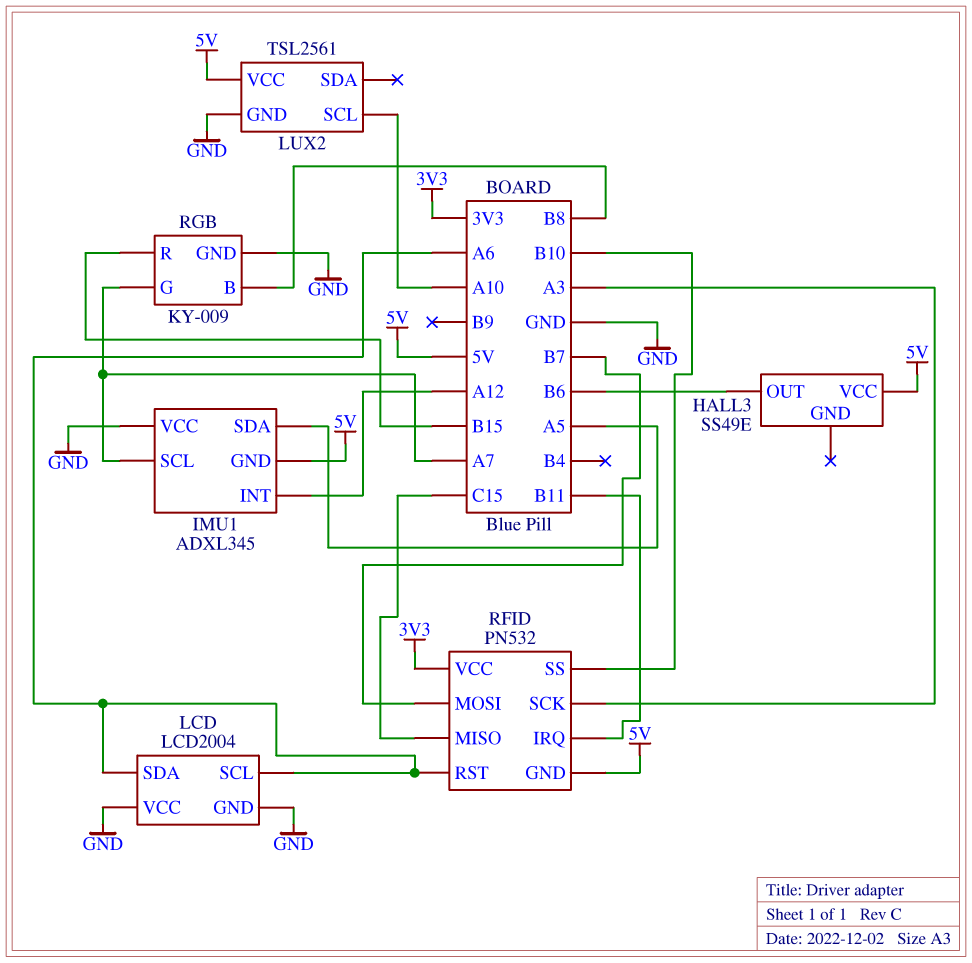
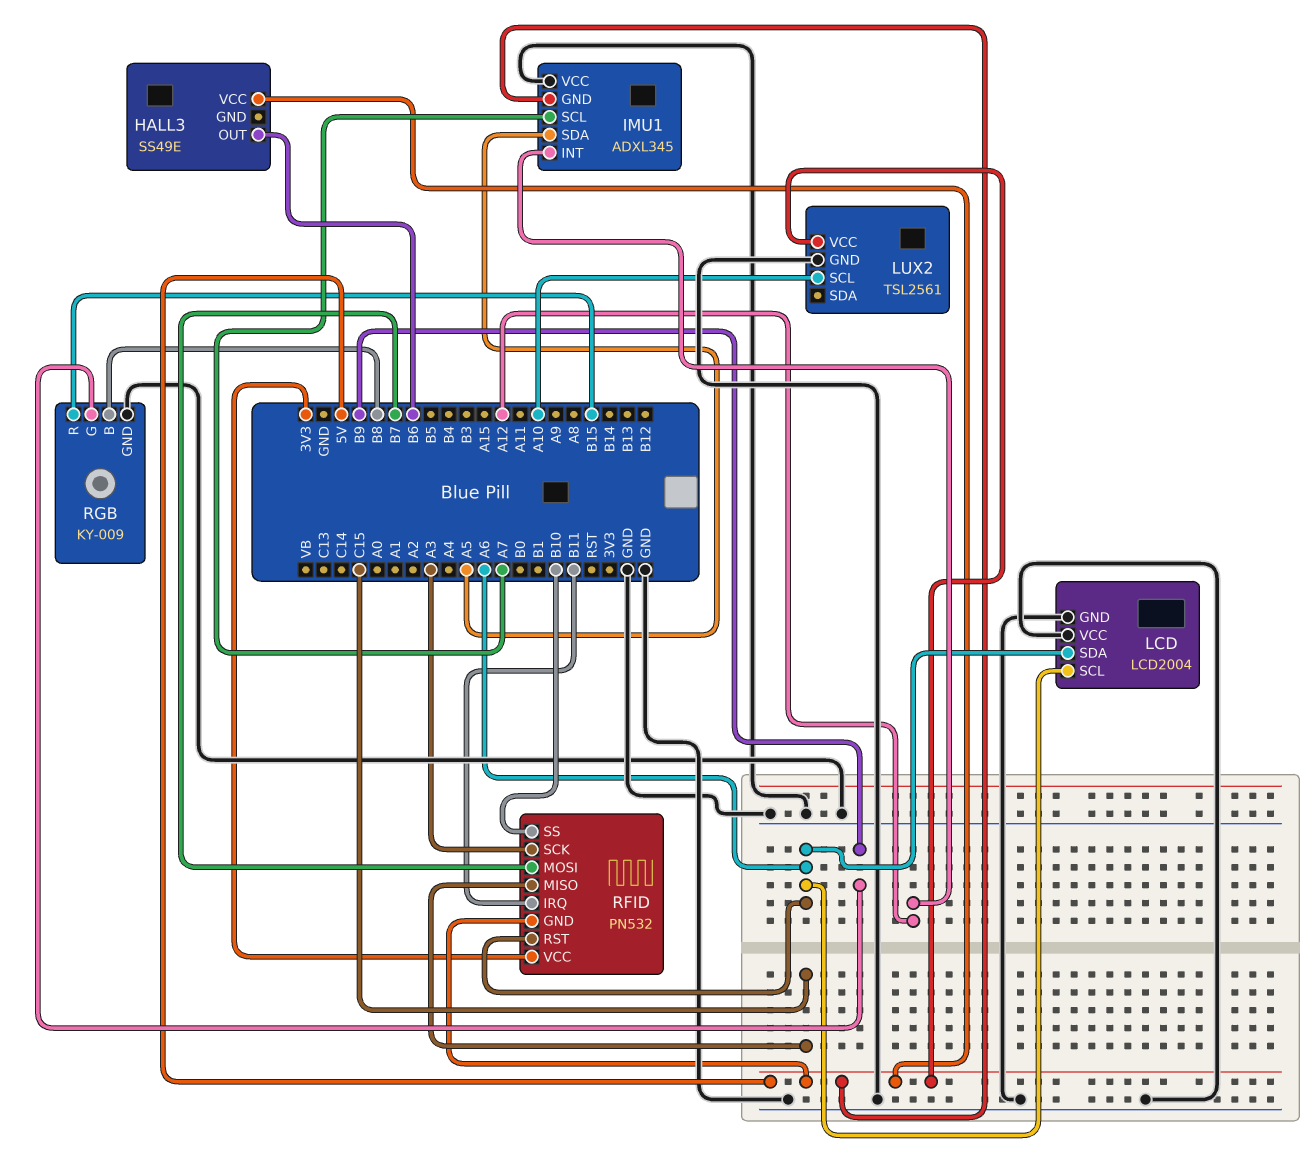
RGB pin G: A7 -> B9

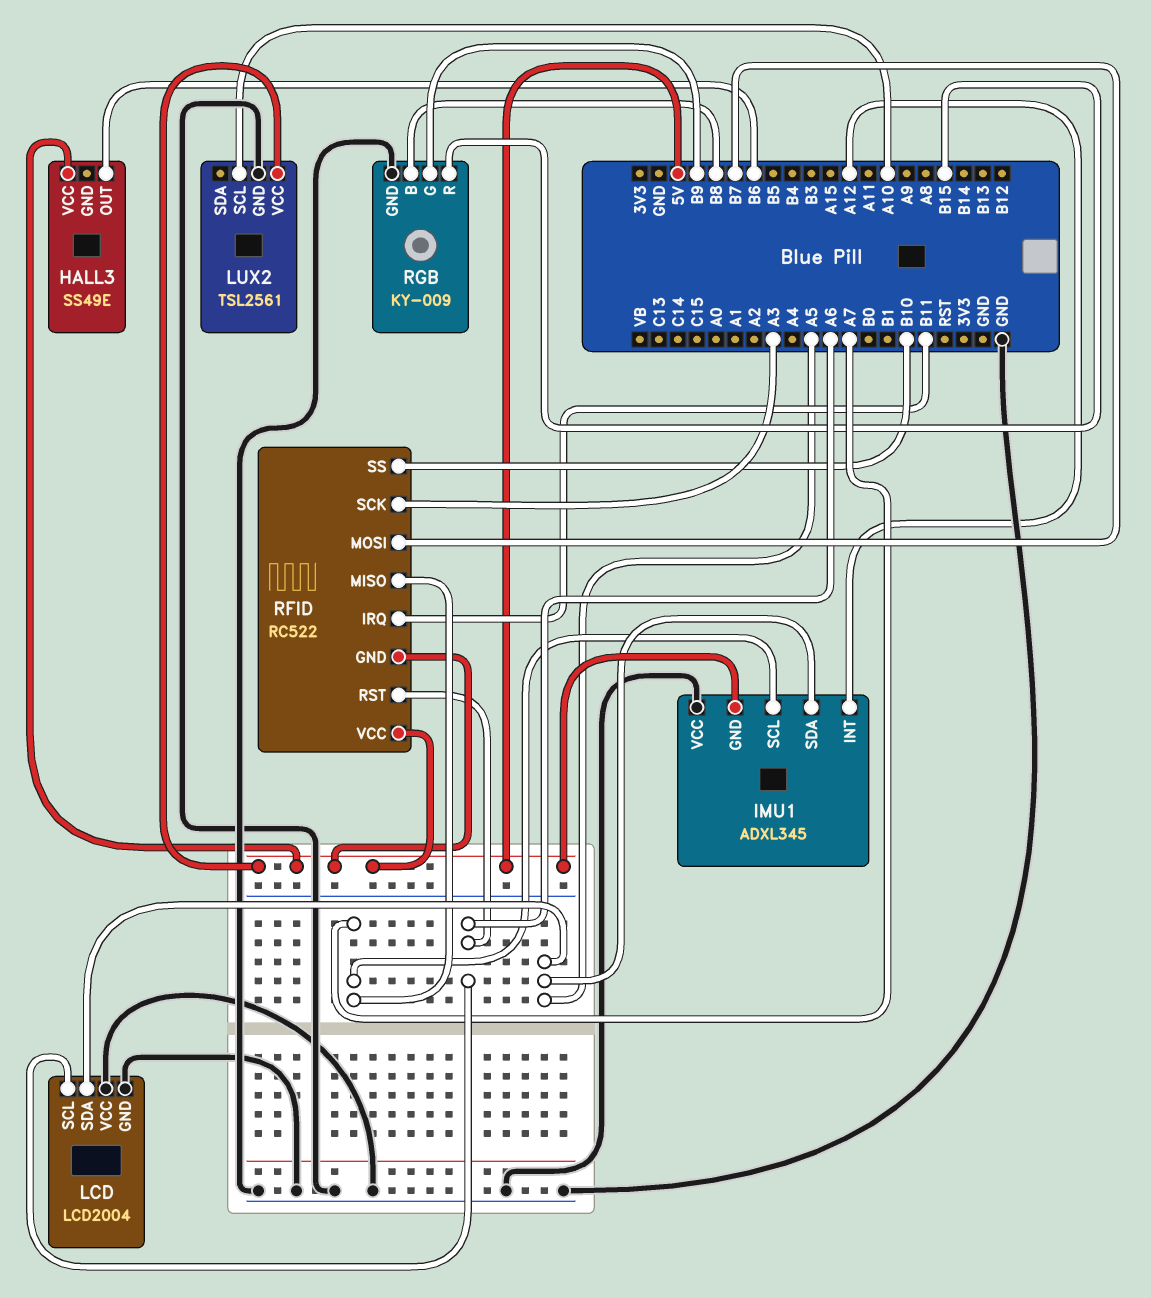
LCD pin SDA: A6 -> A5
RFID: PN532 -> RC522
RFID pin MISO: C15 -> A7
RFID pin VCC: 3V3 -> 5V

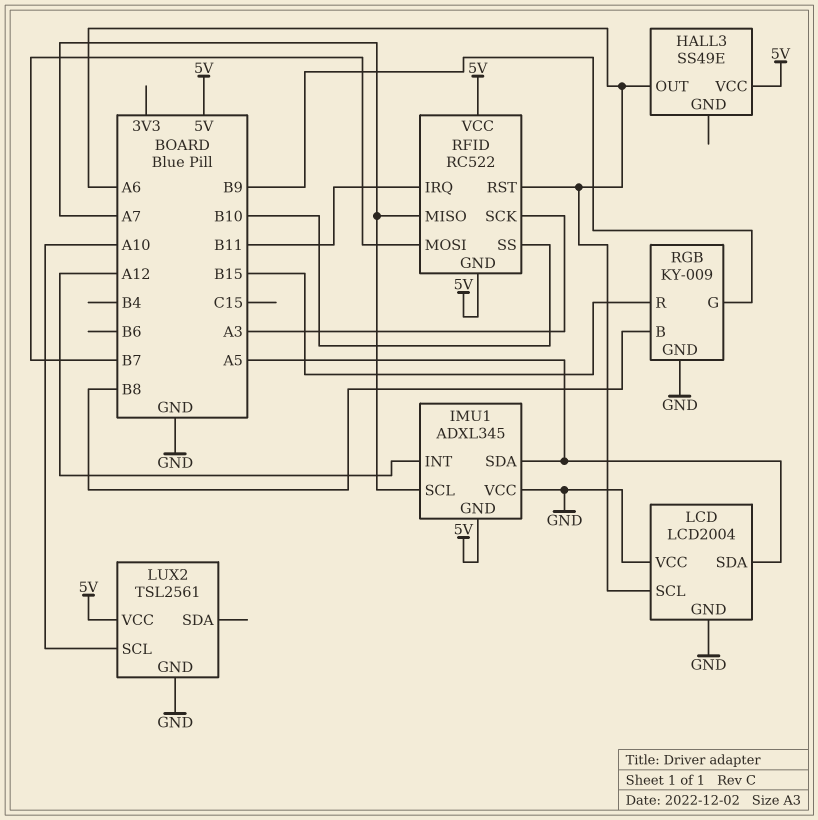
HALL3 pin OUT: B6 -> A6

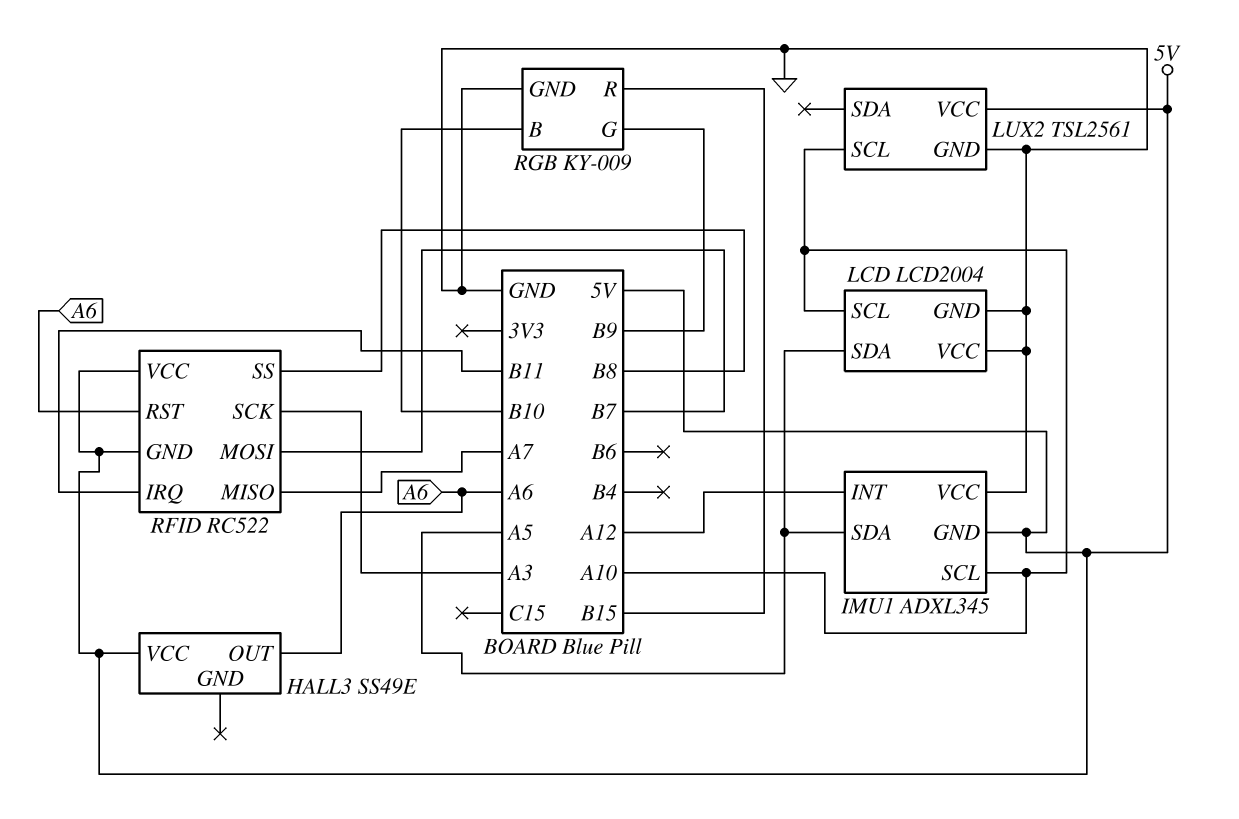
IMU1 pin SCL: A7 -> A10
LCD pin SCL: A6 -> A10
RFID pin SS: B10 -> B8
RGB pin B: B8 -> B10

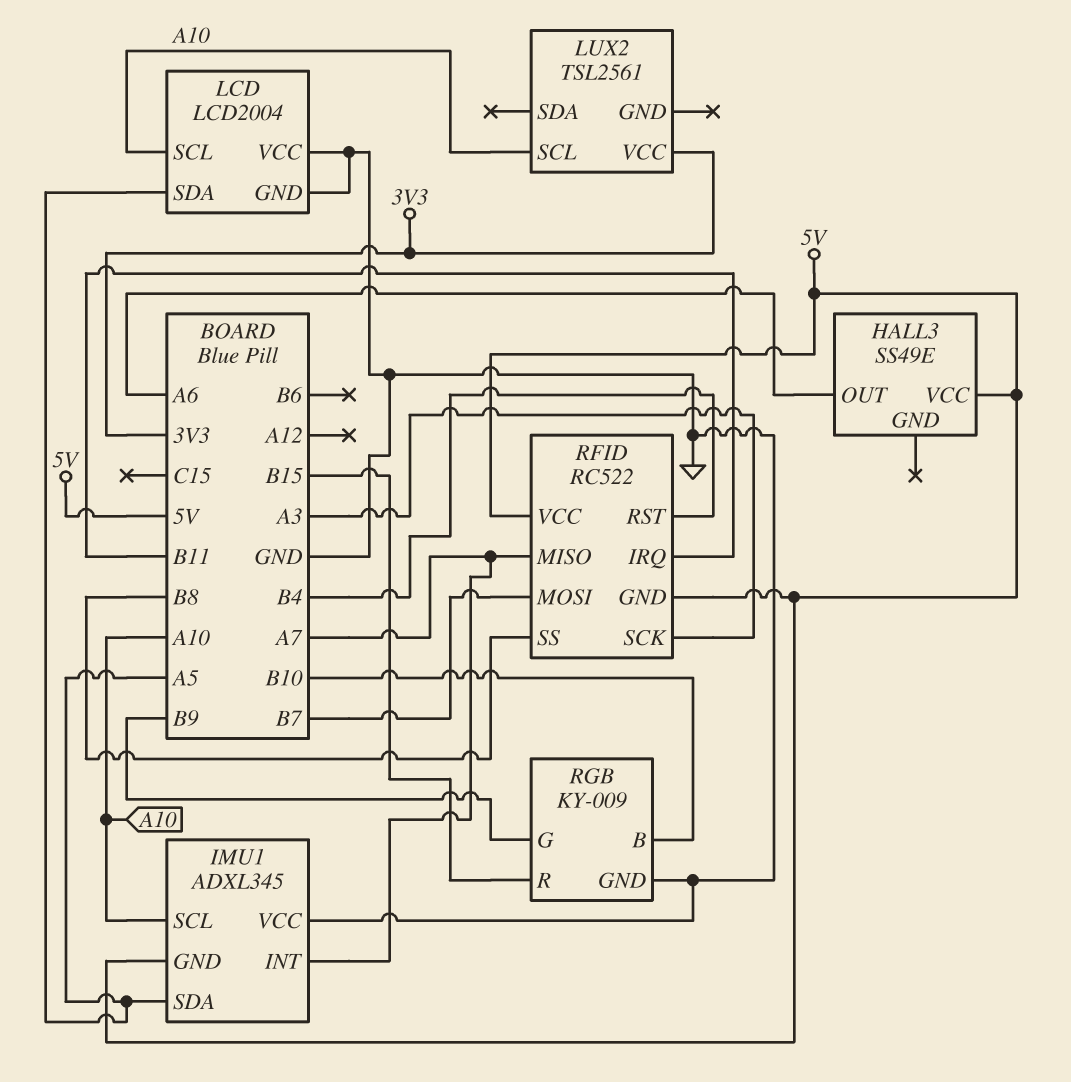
IMU1 pin INT: A12 -> A7
LUX2 pin GND: GND -> none
LUX2 pin VCC: 5V -> 3V3
RFID pin RST: A6 -> B4

